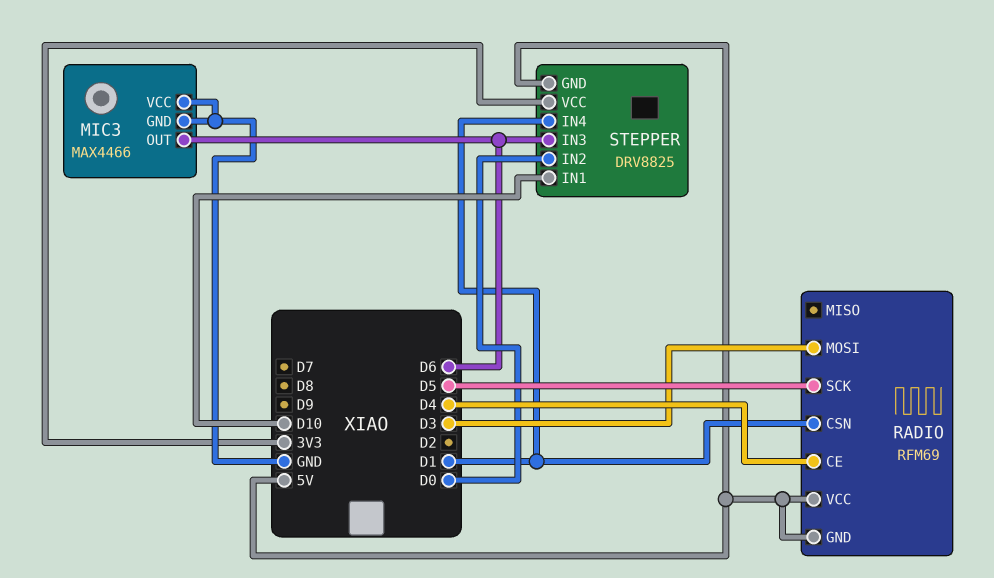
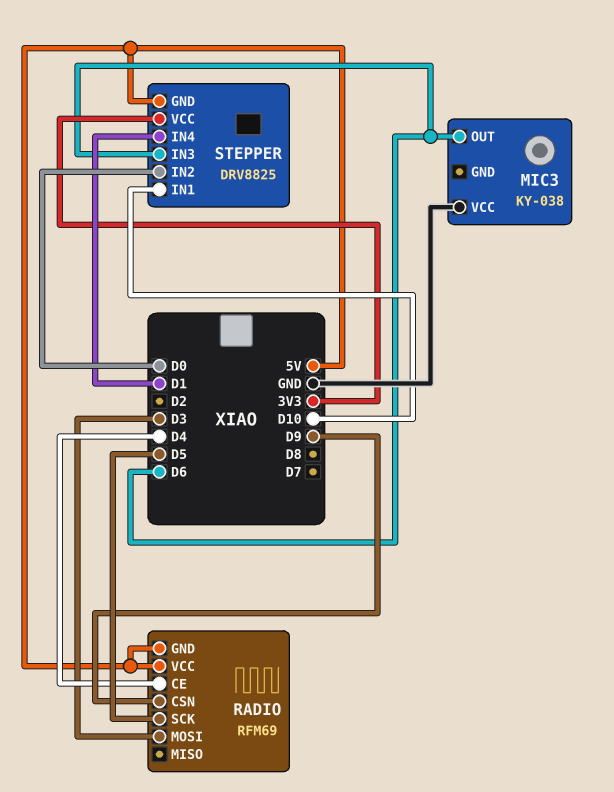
MIC3: MAX4466 -> KY-038
MIC3 pin GND: GND -> none
RADIO pin CSN: D1 -> D9

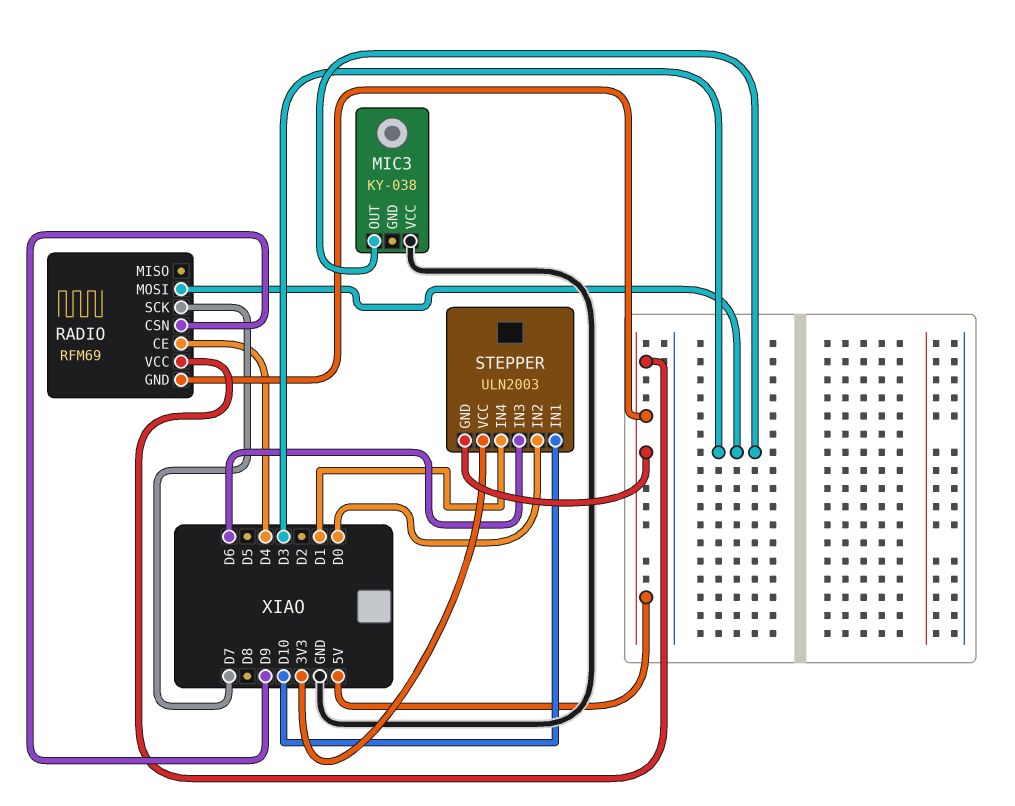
MIC3 pin OUT: D6 -> D3
RADIO pin SCK: D5 -> D7
STEPPER: DRV8825 -> ULN2003

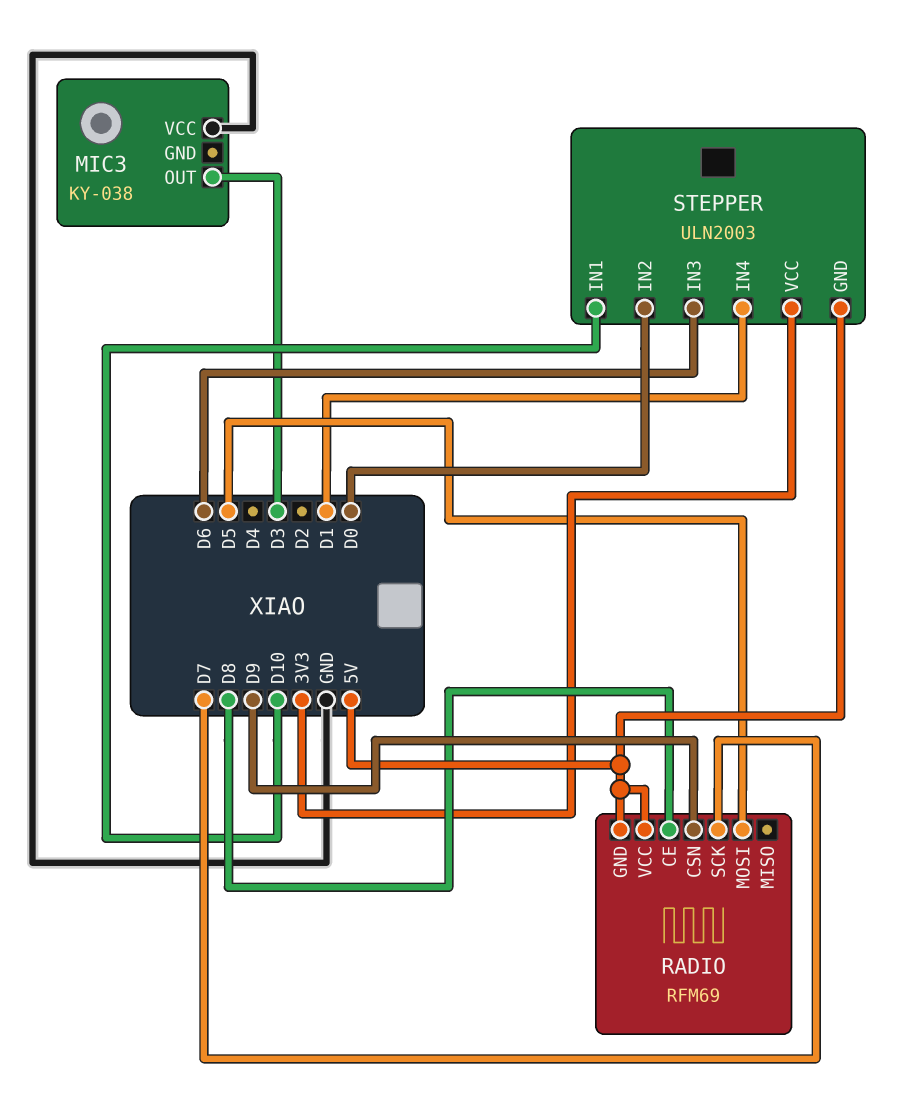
RADIO pin CE: D4 -> D8
RADIO pin MOSI: D3 -> D5

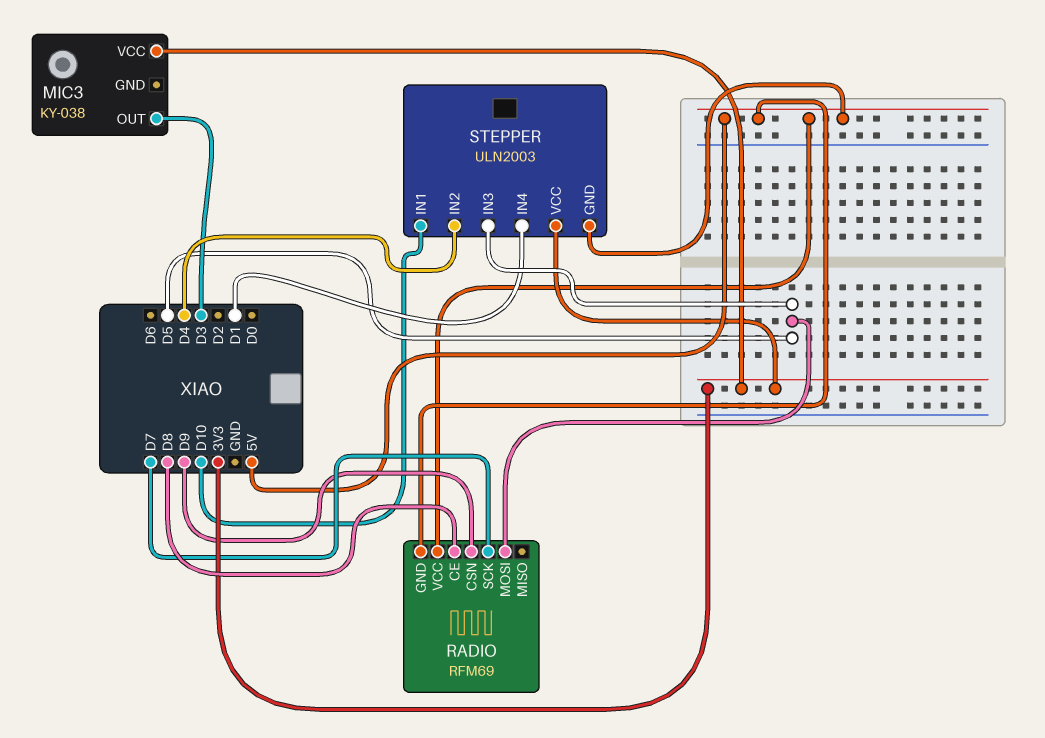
MIC3 pin VCC: GND -> 3V3
STEPPER pin IN2: D0 -> D4
STEPPER pin IN3: D6 -> D5

